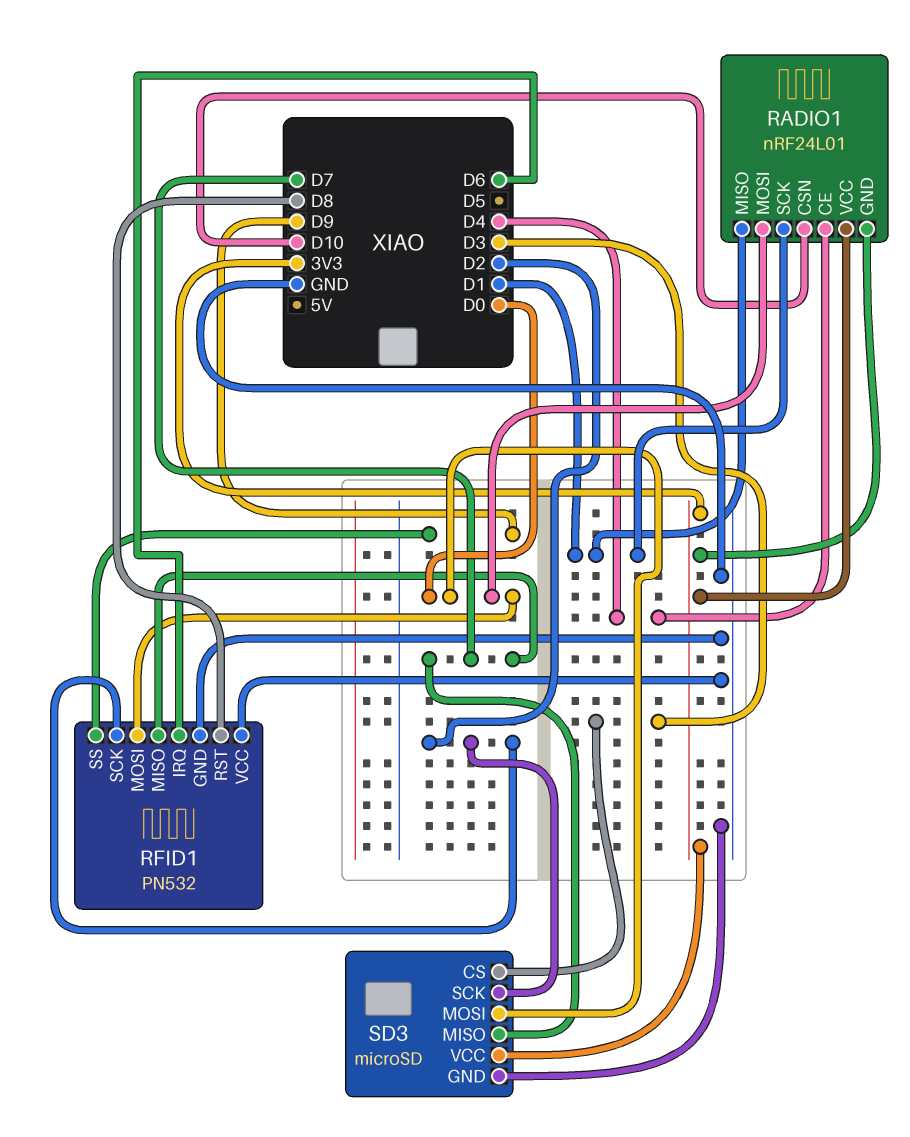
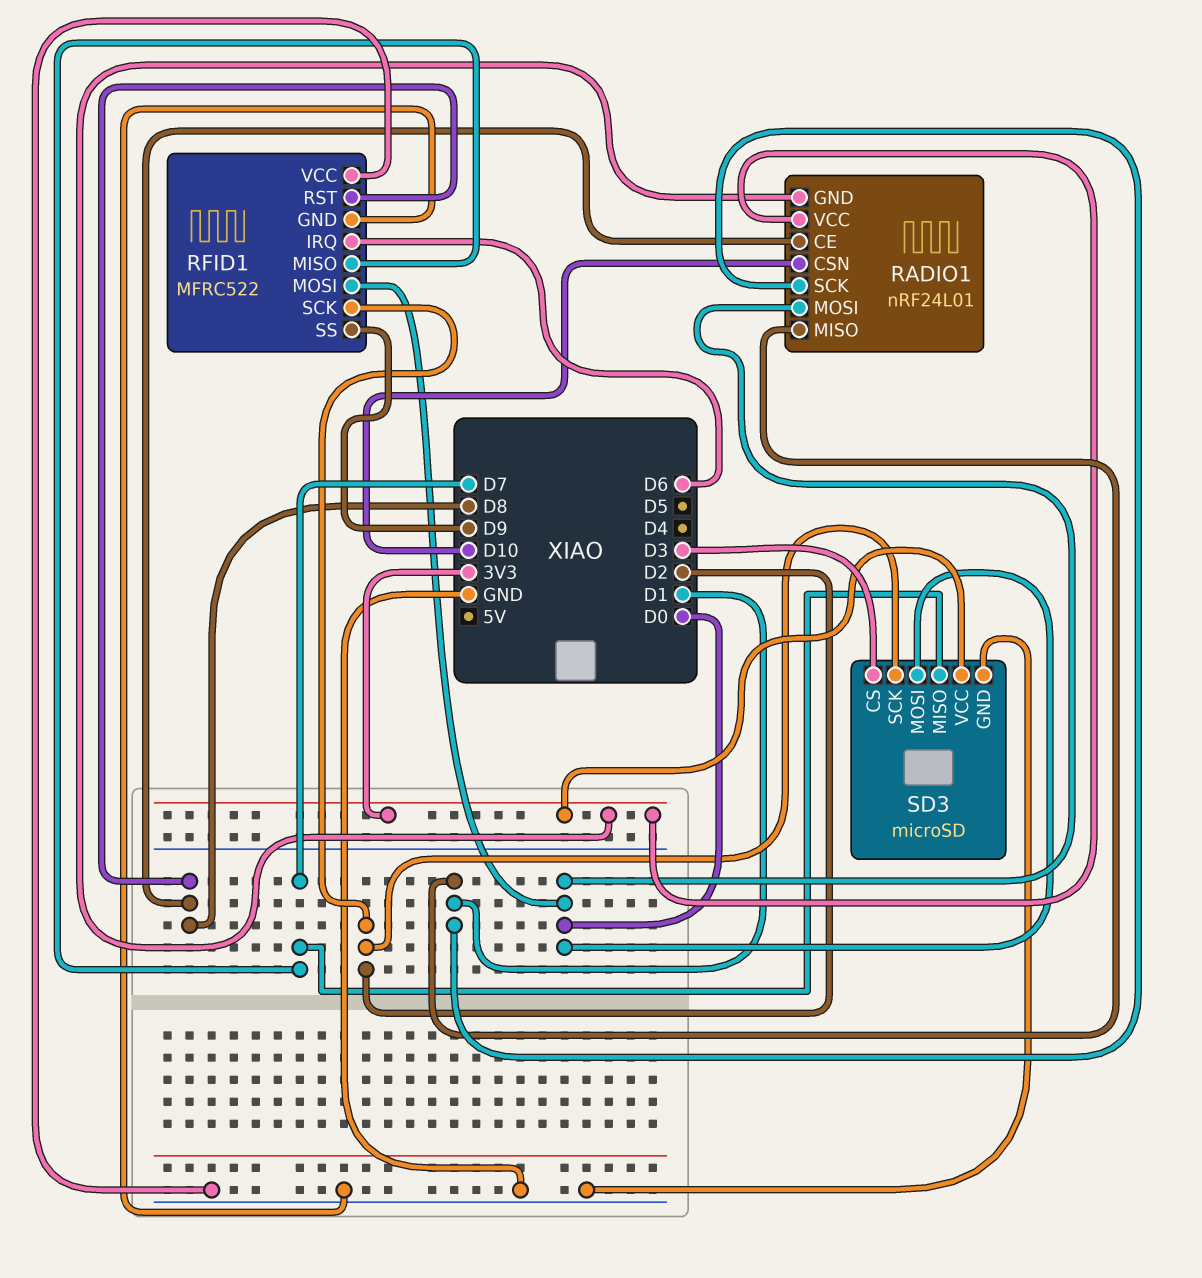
RADIO1 pin CE: D4 -> D8
RFID1: PN532 -> MFRC522

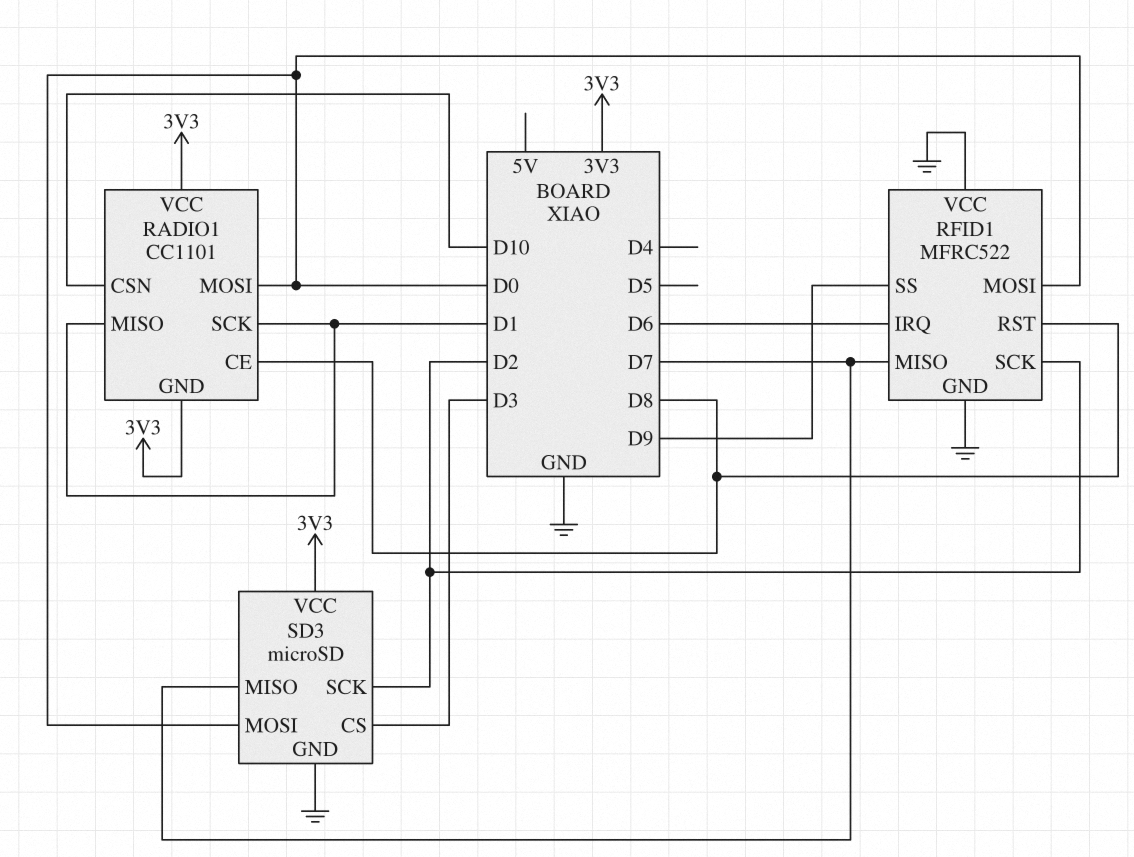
RADIO1: nRF24L01 -> CC1101

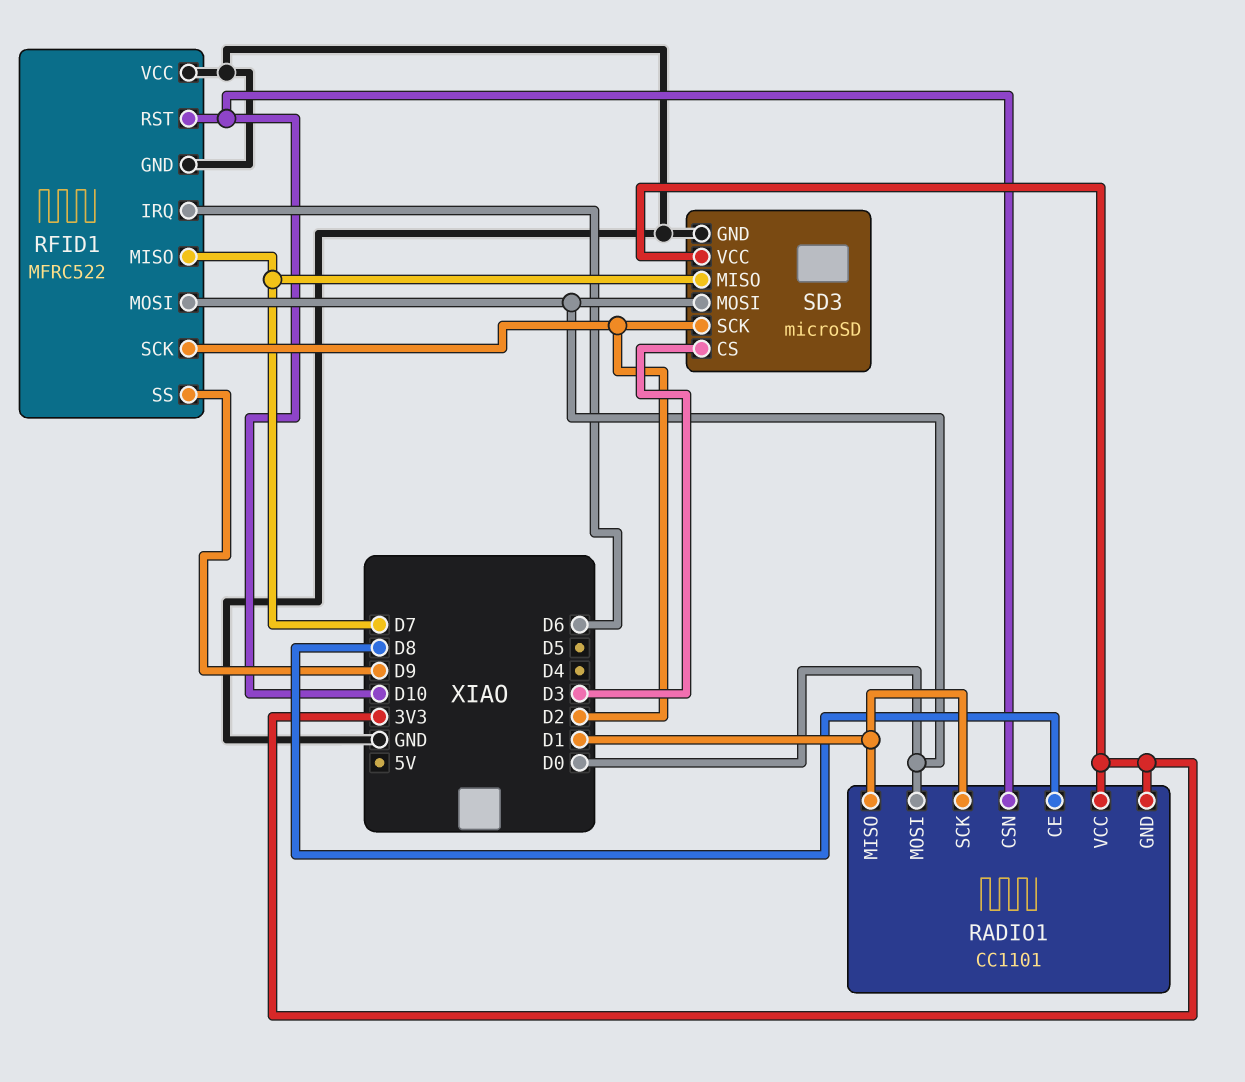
RFID1 pin RST: D8 -> D10

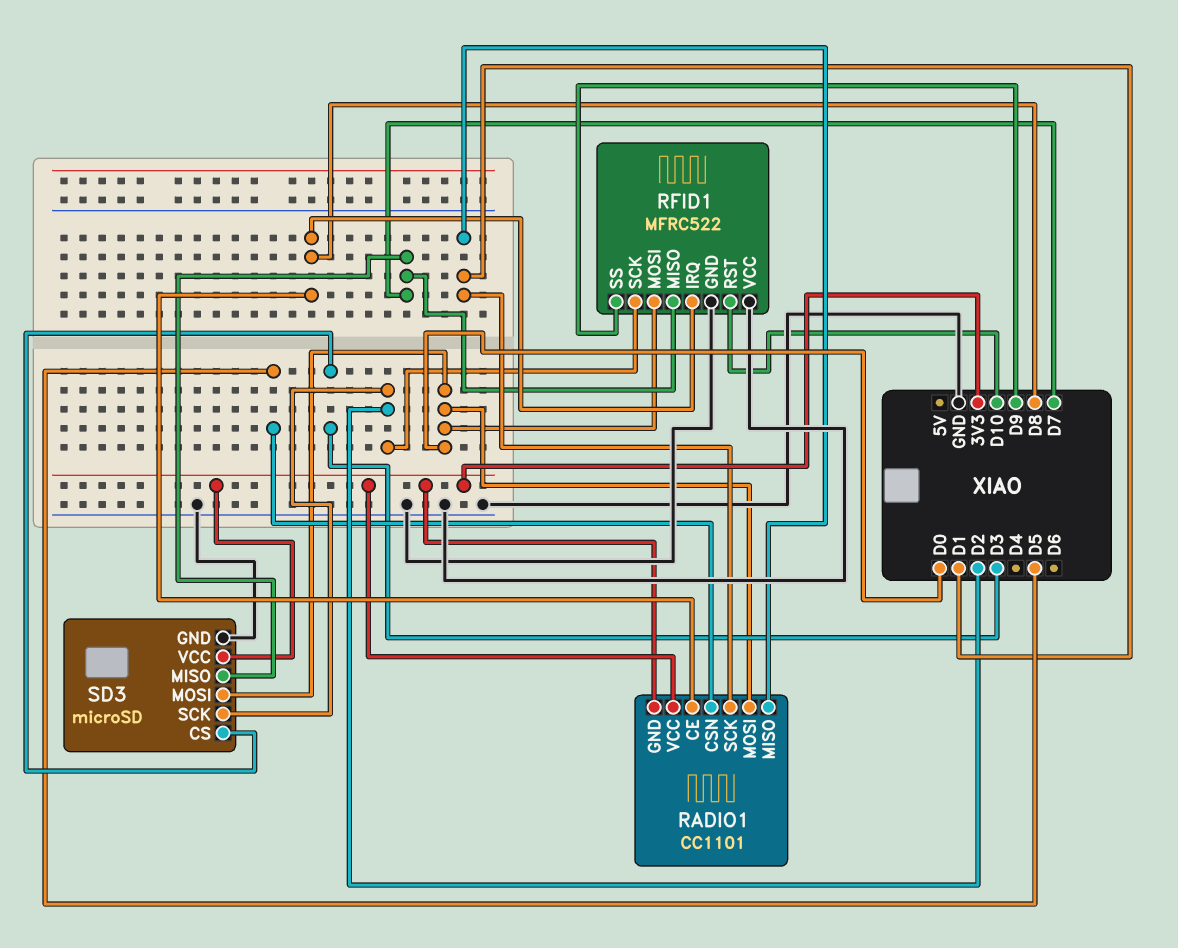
RADIO1 pin CSN: D10 -> D5
RFID1 pin IRQ: D6 -> D8

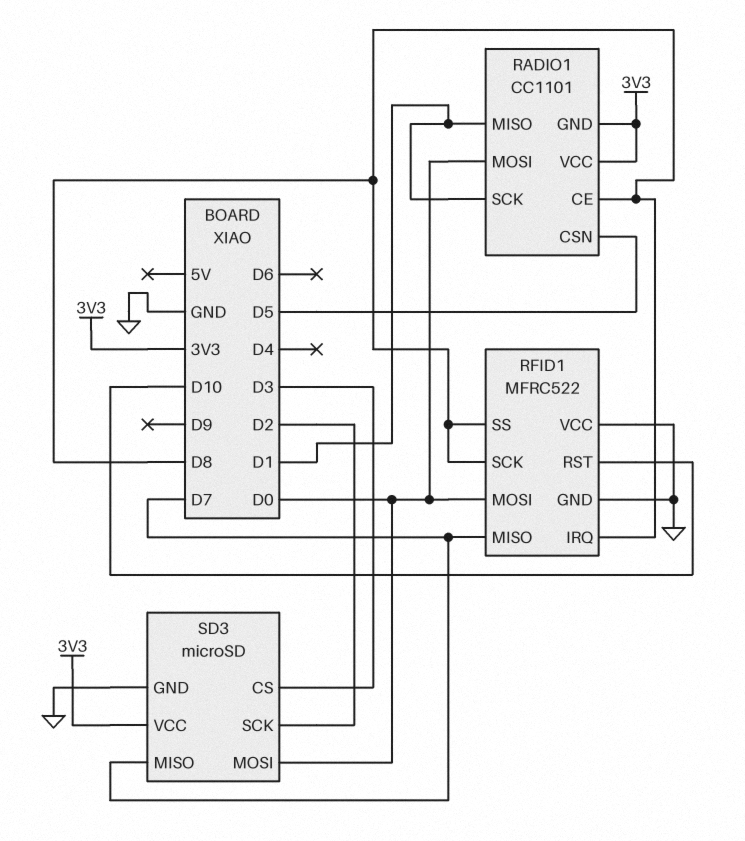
RFID1 pin SCK: D2 -> D8
RFID1 pin SS: D9 -> D8

